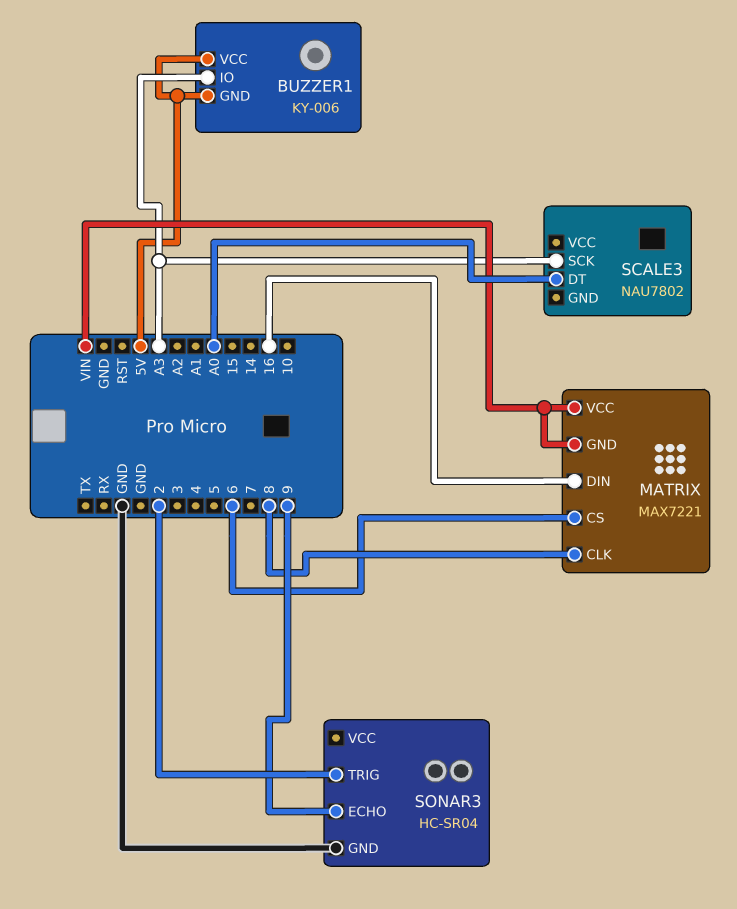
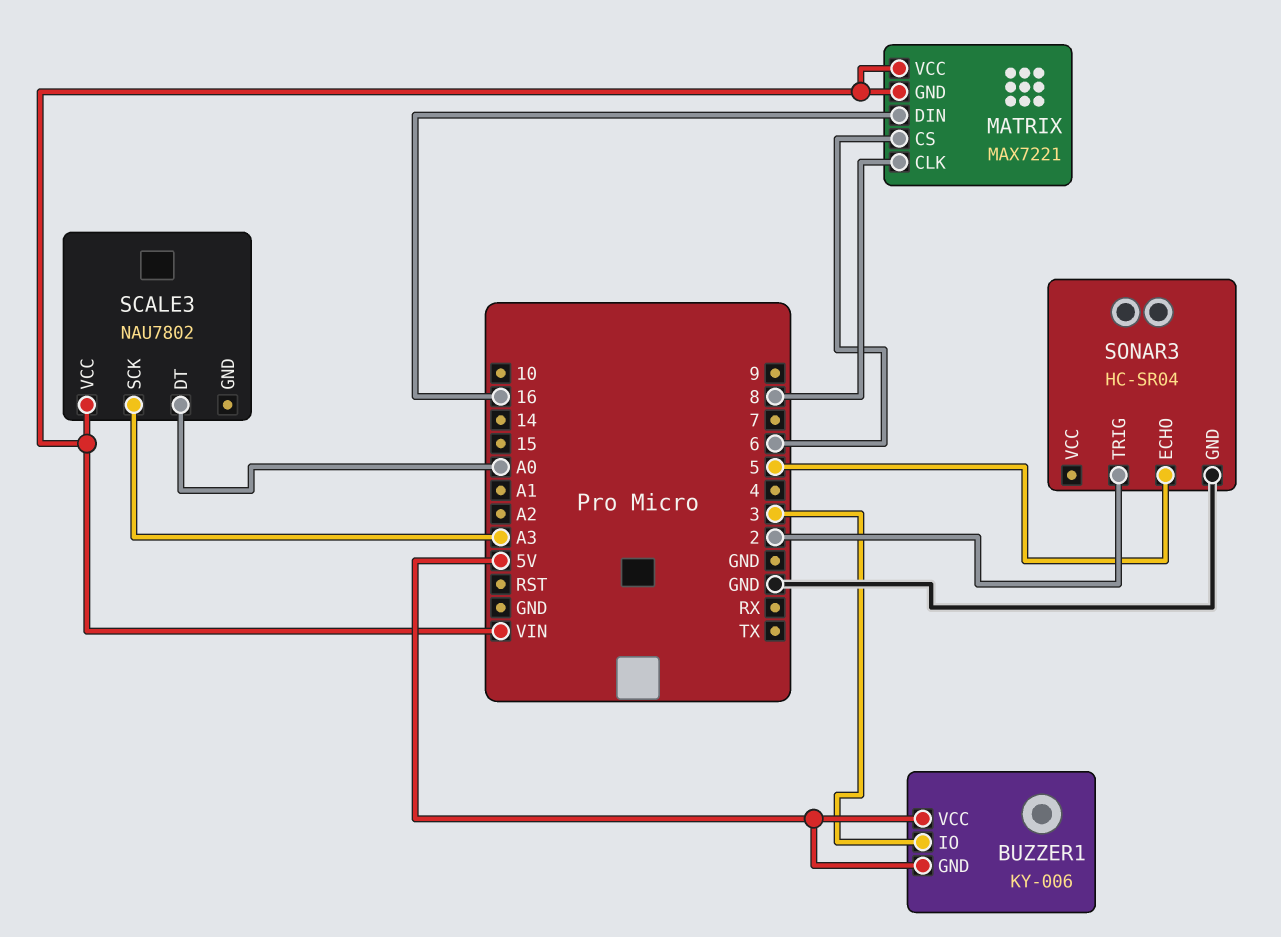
BUZZER1 pin IO: A3 -> 3
SCALE3 pin VCC: none -> VIN
SONAR3 pin ECHO: 9 -> 5

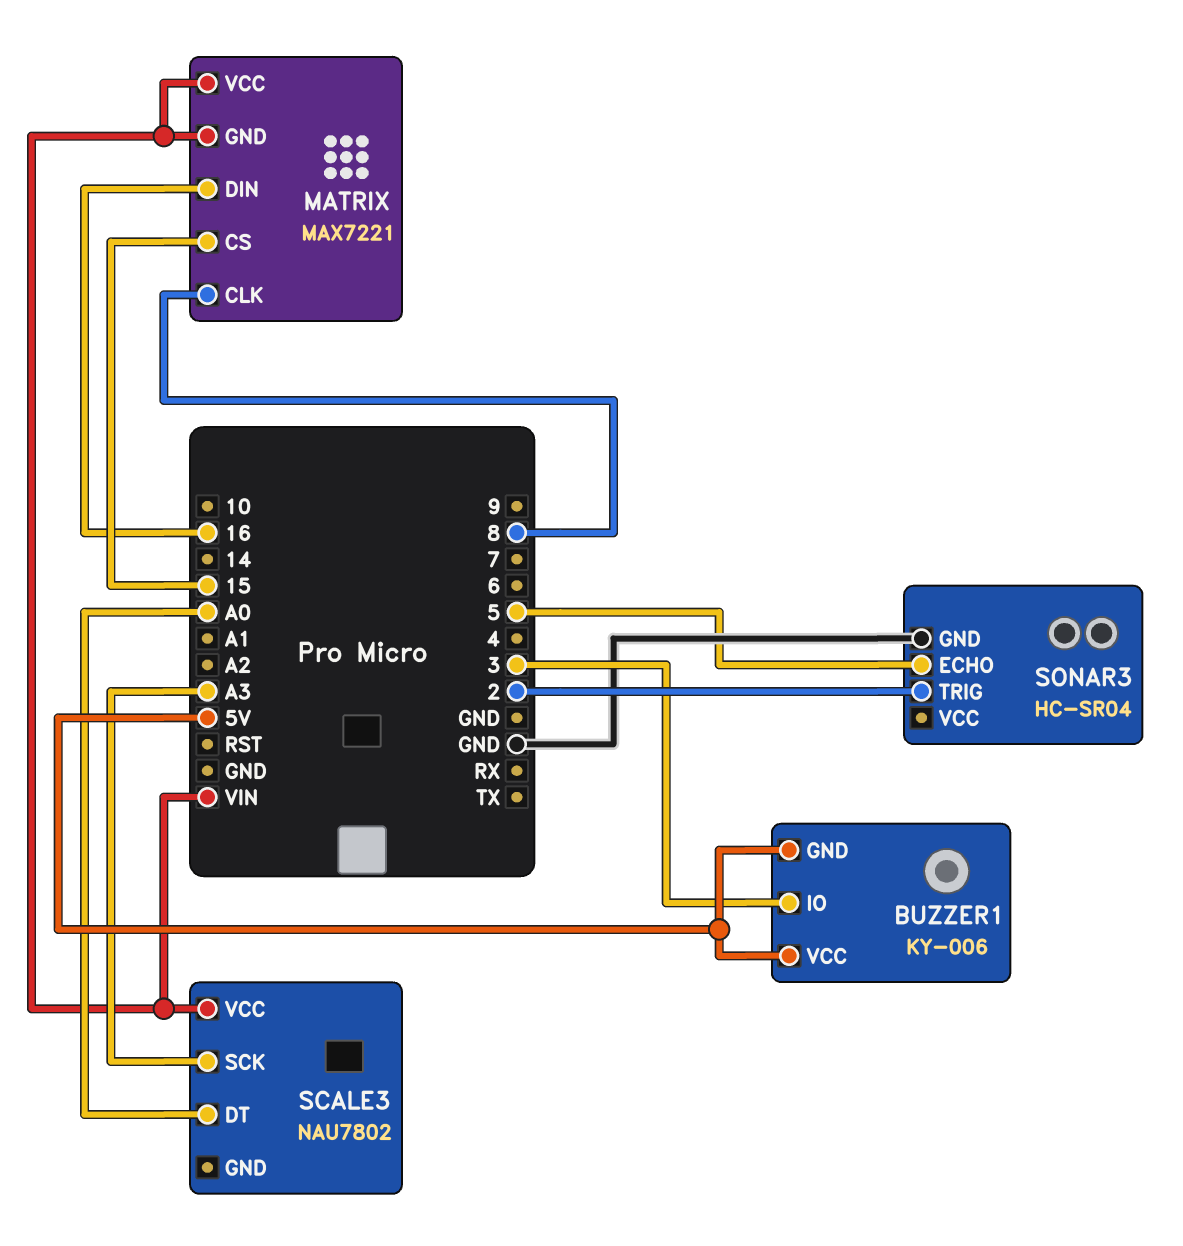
MATRIX pin CS: 6 -> 15

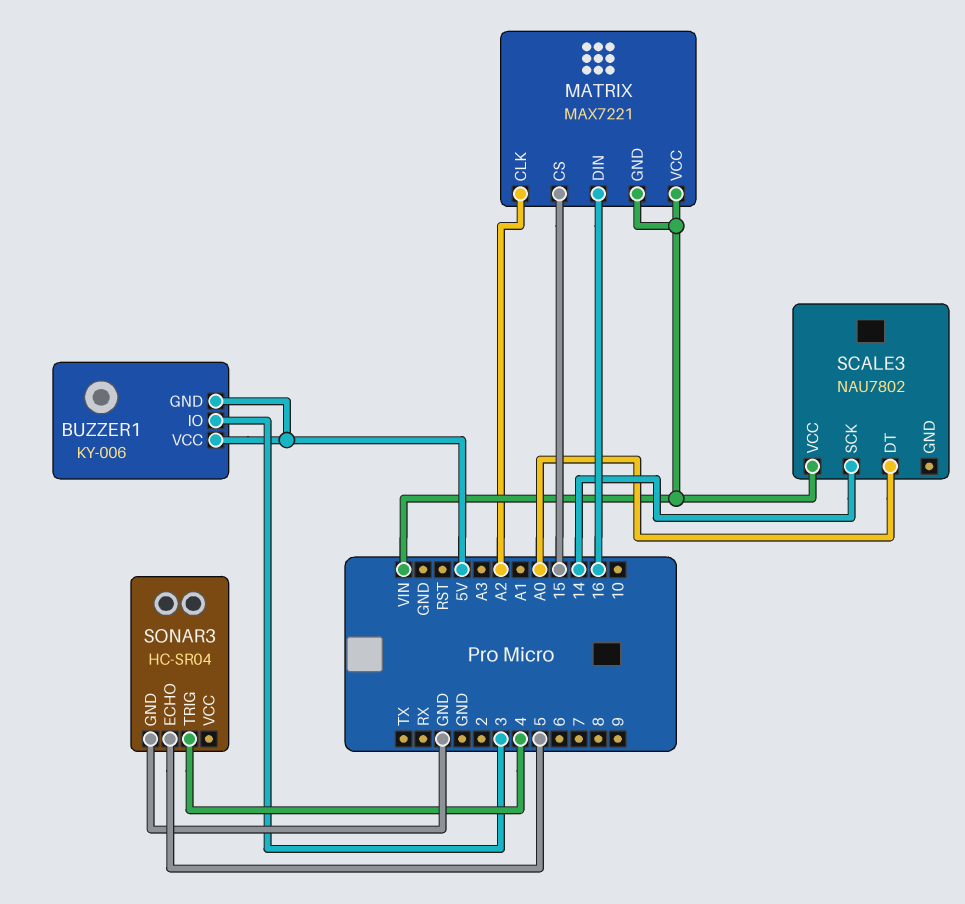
MATRIX pin CLK: 8 -> A2
SCALE3 pin SCK: A3 -> 14
SONAR3 pin TRIG: 2 -> 4

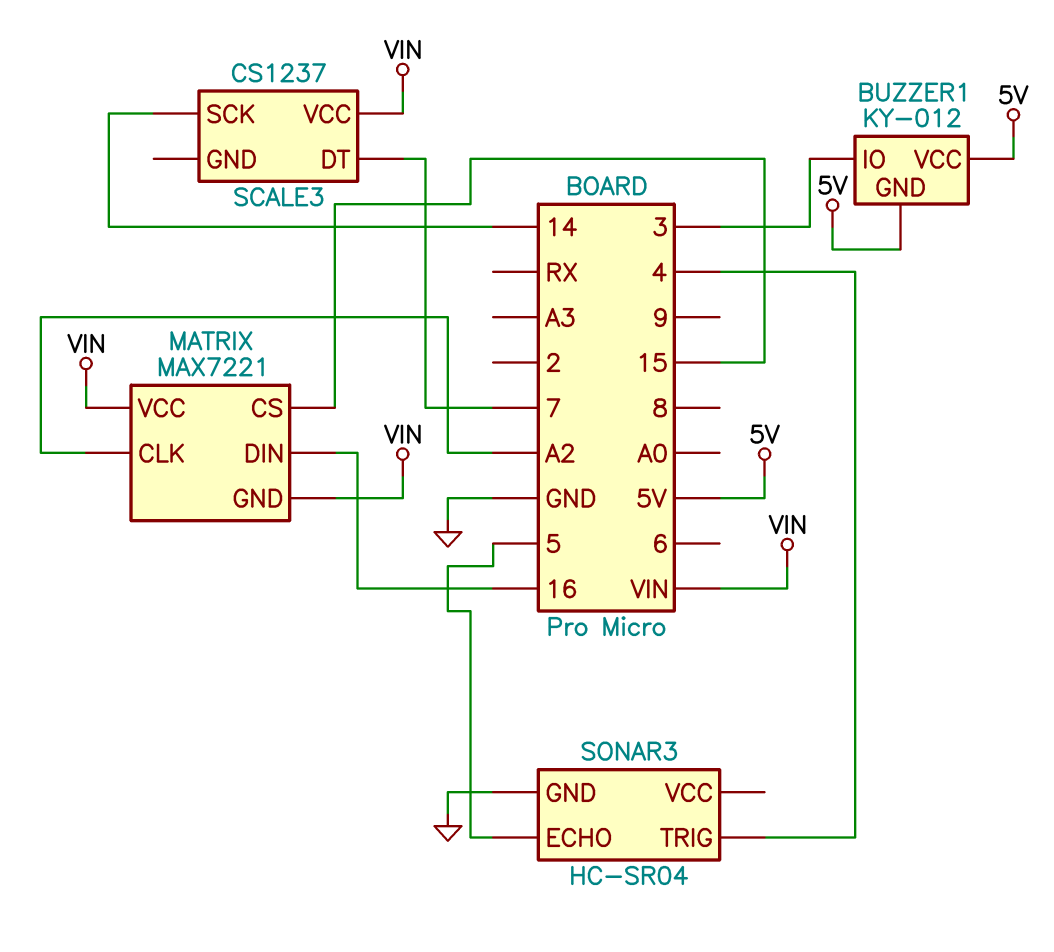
BUZZER1: KY-006 -> KY-012
SCALE3: NAU7802 -> CS1237
SCALE3 pin DT: A0 -> 7

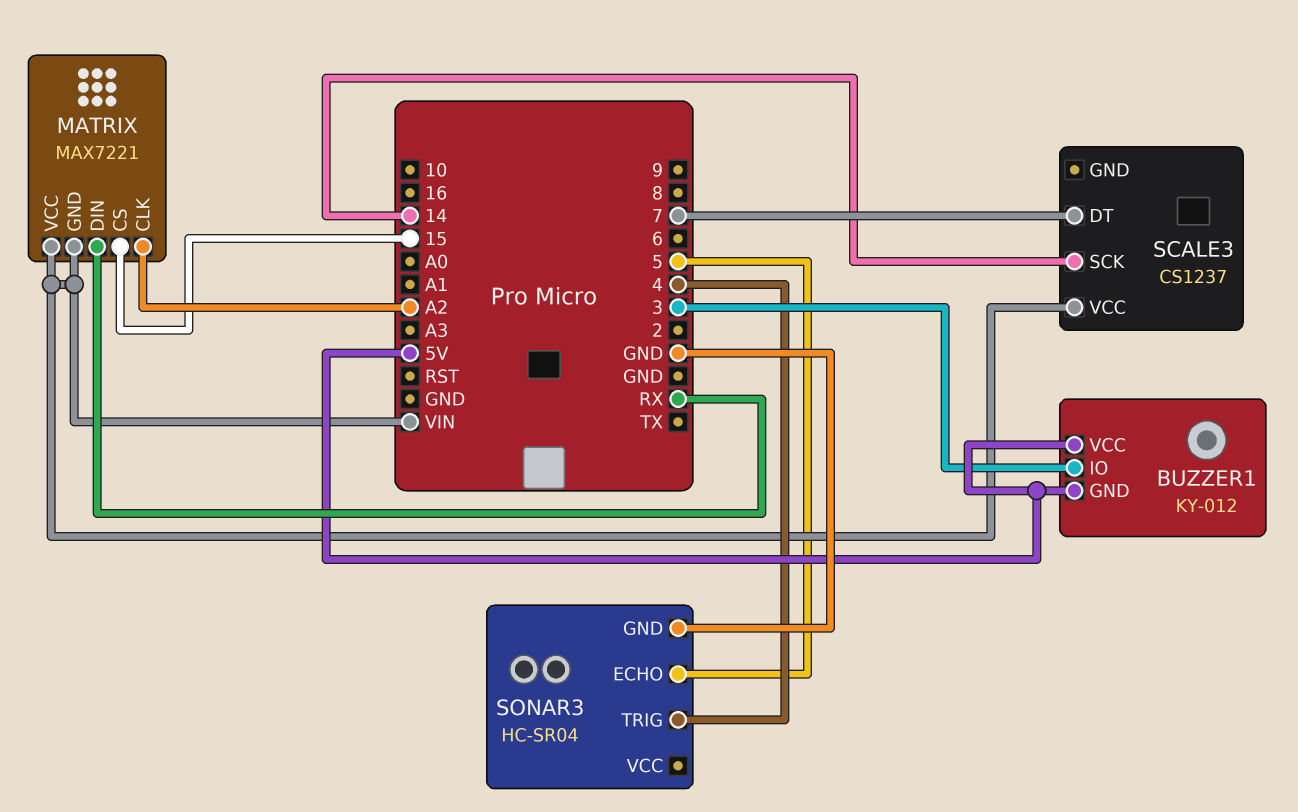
MATRIX pin DIN: 16 -> RX

